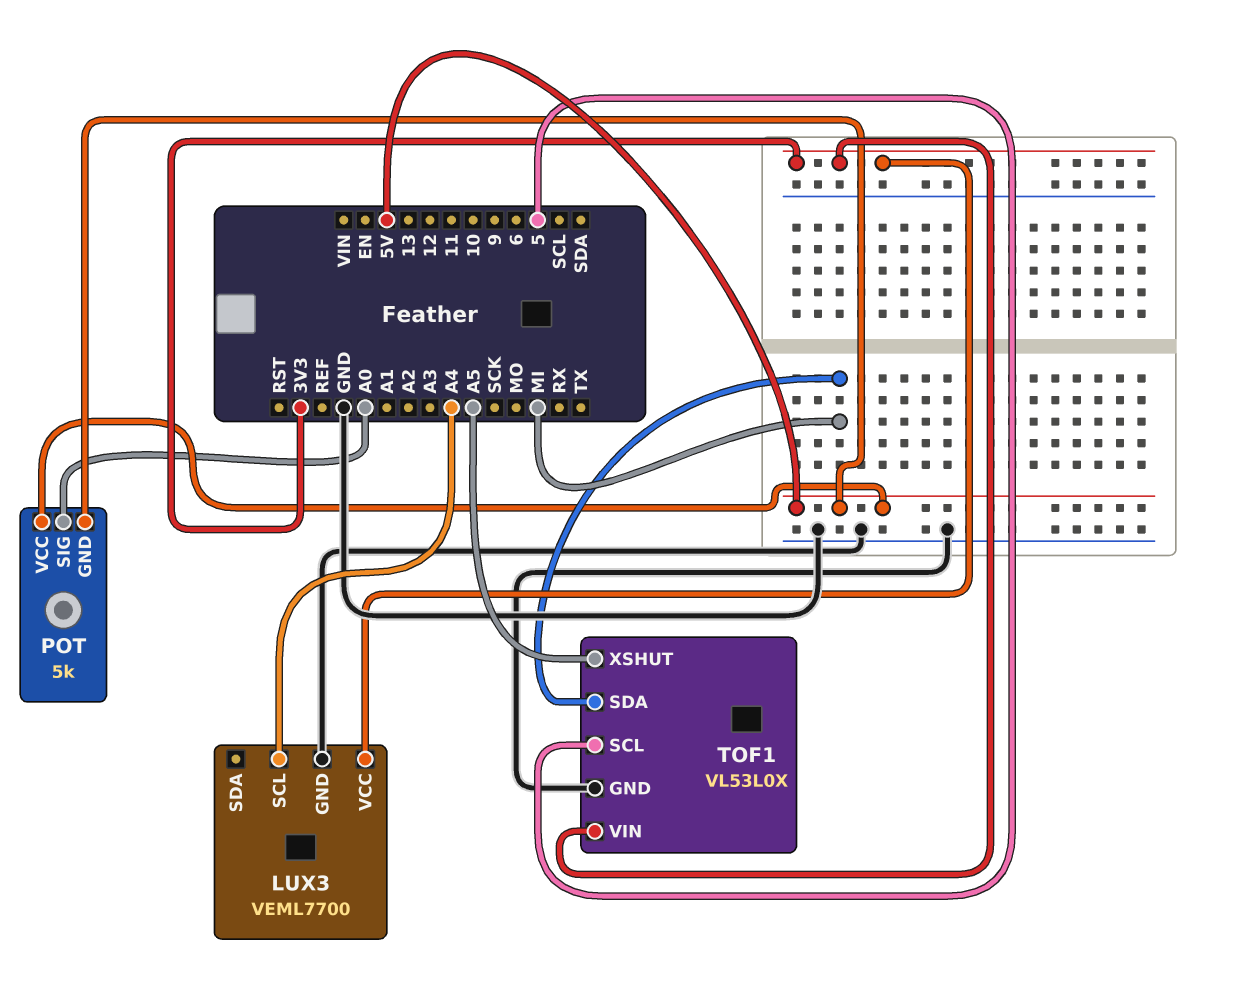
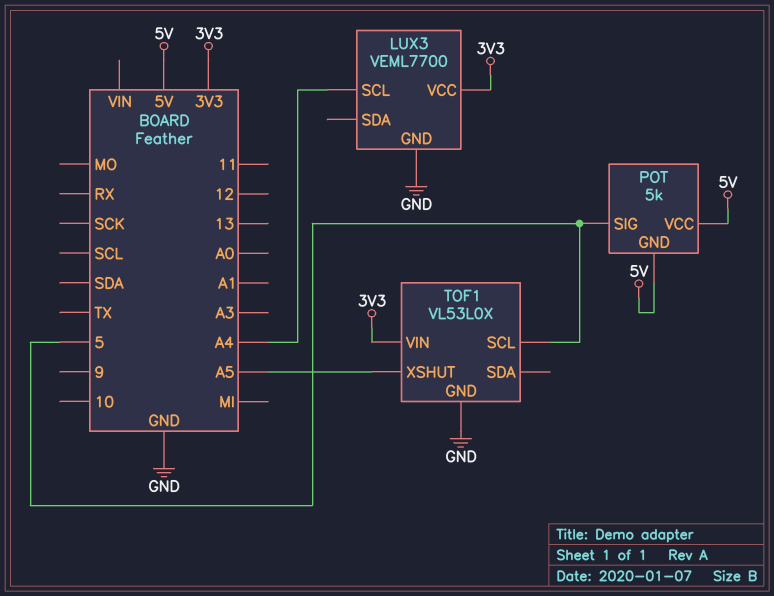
POT pin SIG: A0 -> 5
TOF1 pin SDA: MI -> none

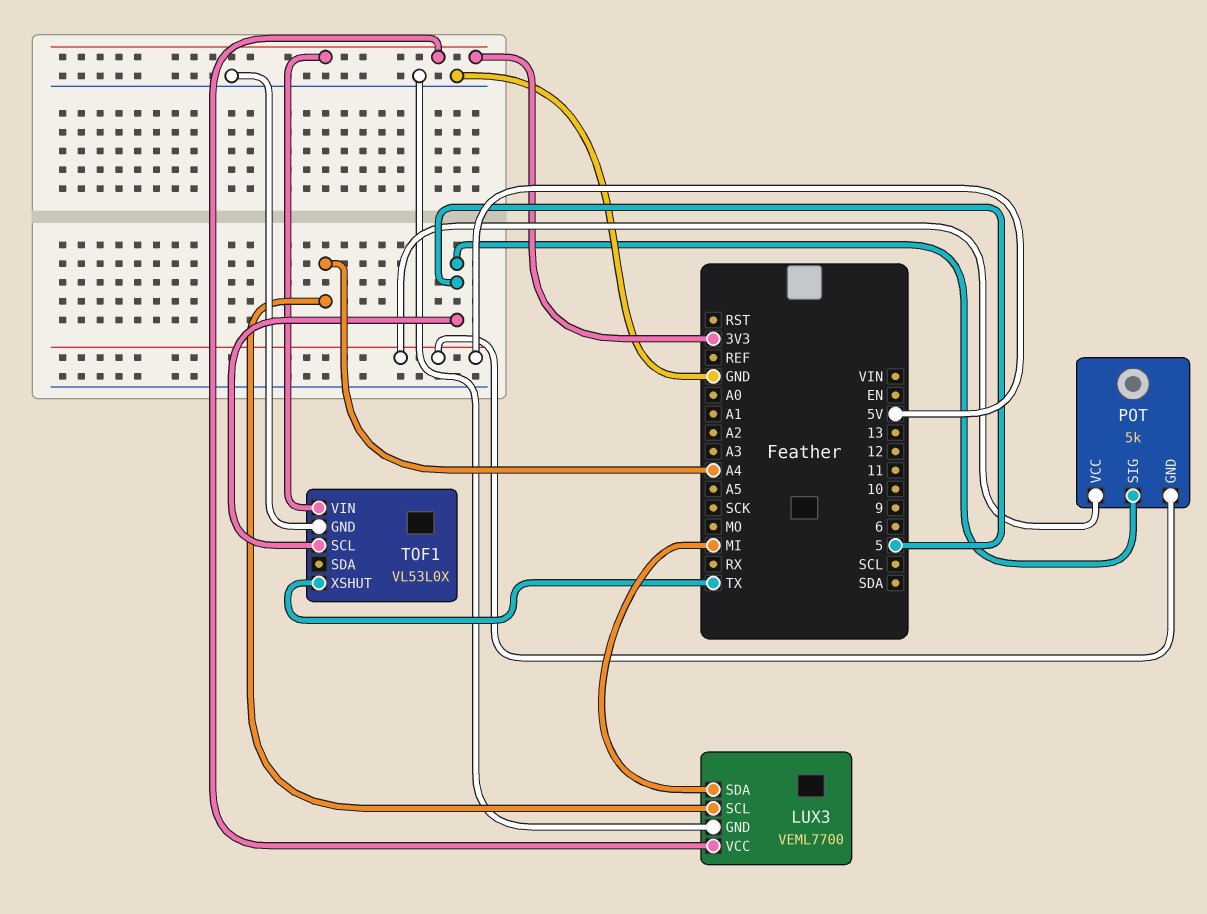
LUX3 pin SDA: none -> MI
TOF1 pin XSHUT: A5 -> TX

